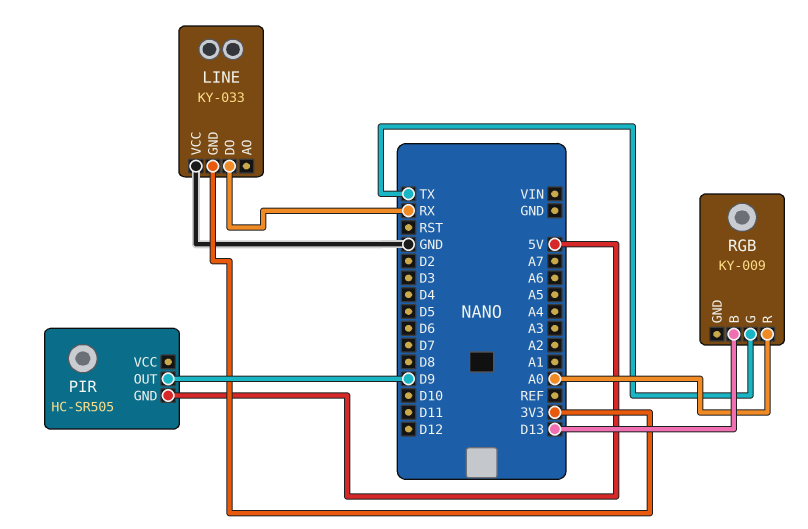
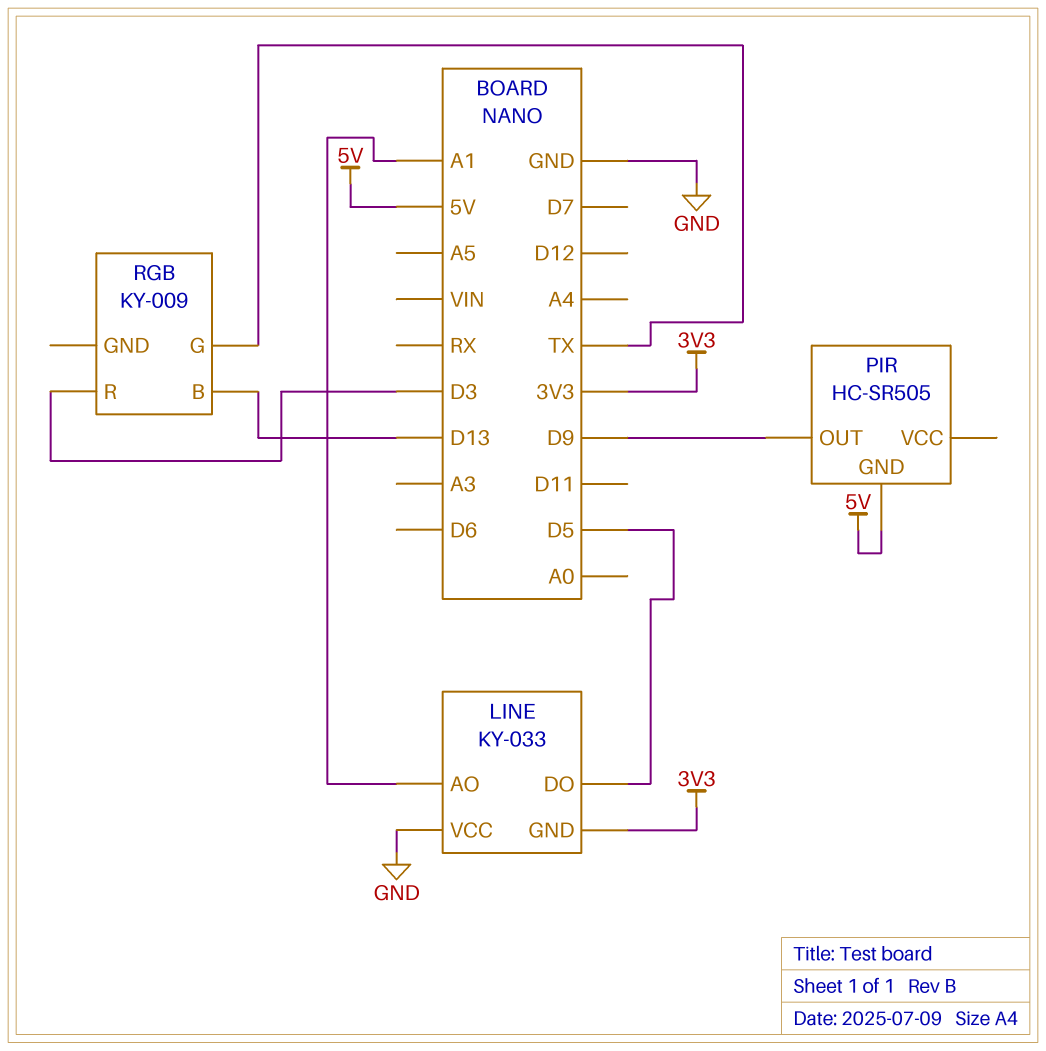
LINE pin AO: none -> A1
LINE pin DO: RX -> D5
RGB pin R: A0 -> D3

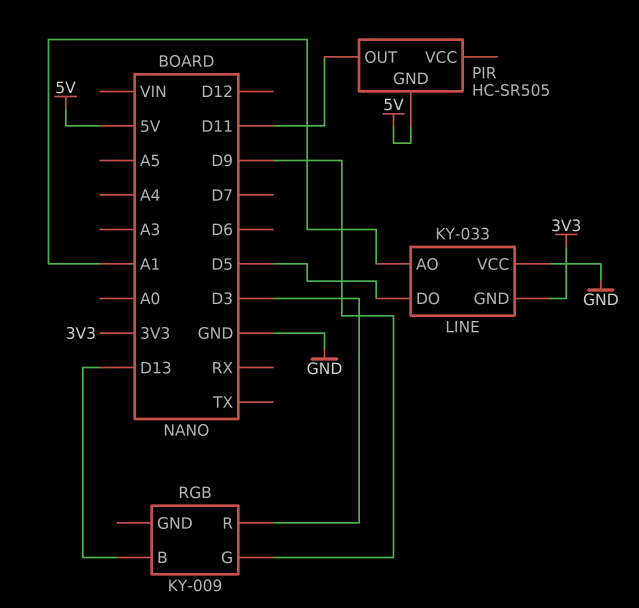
PIR pin OUT: D9 -> D11
RGB pin G: TX -> D9

